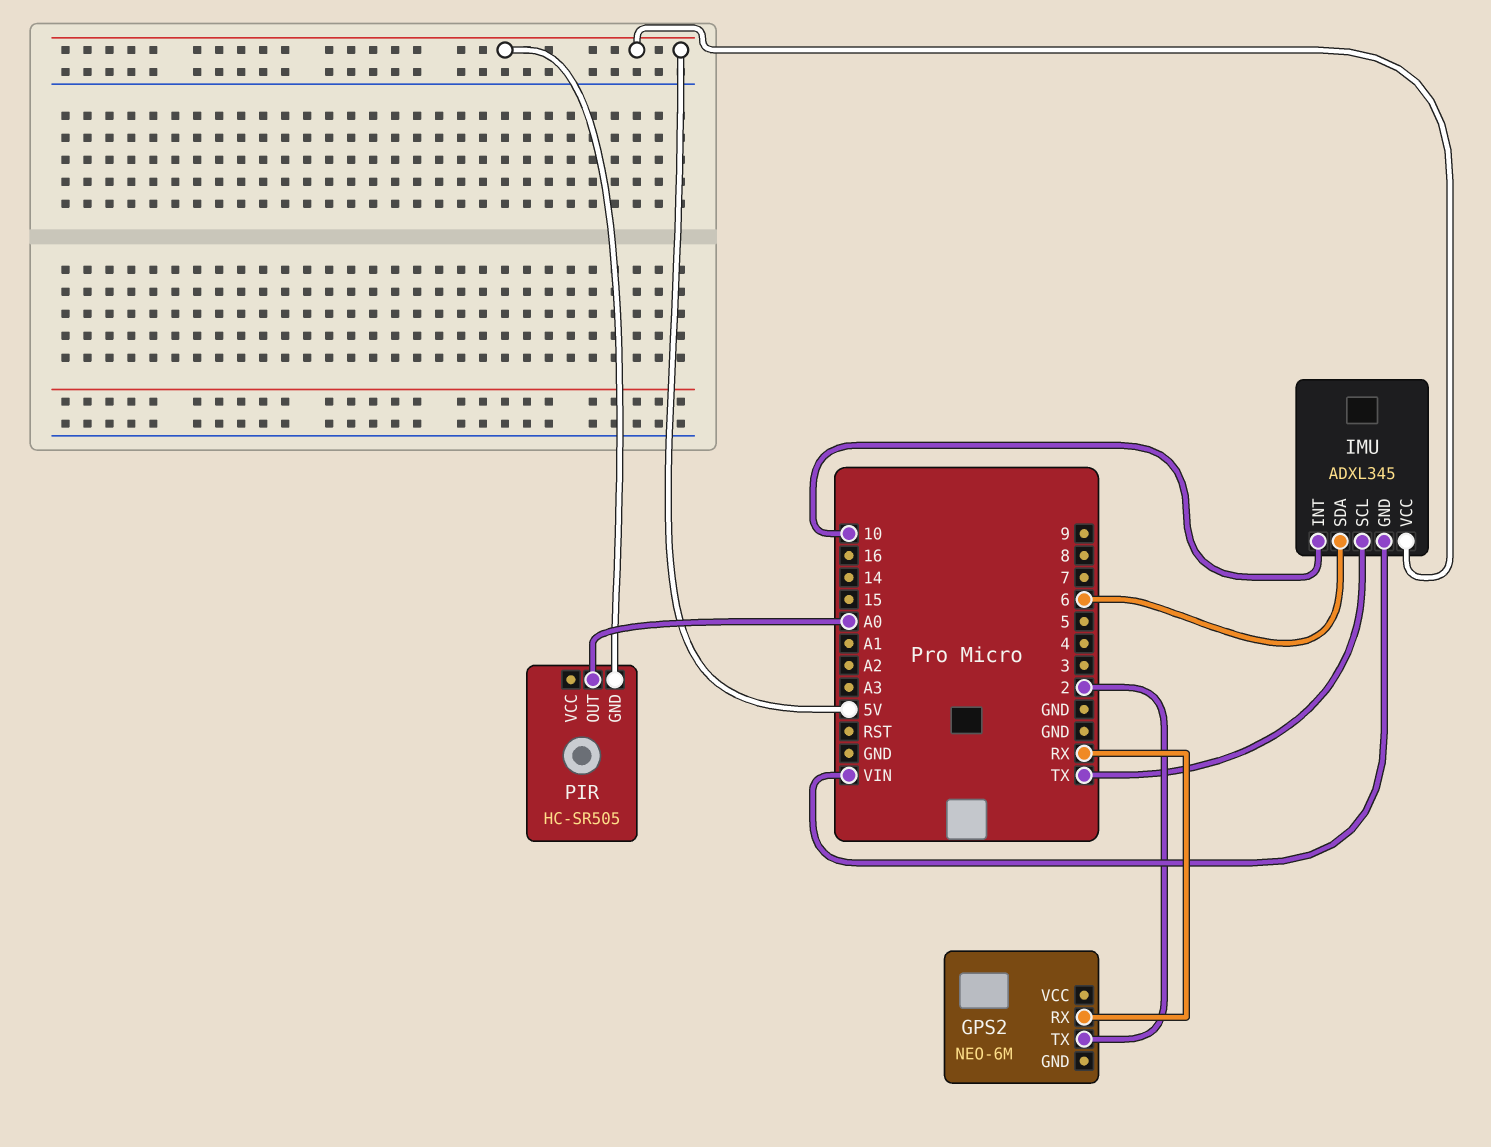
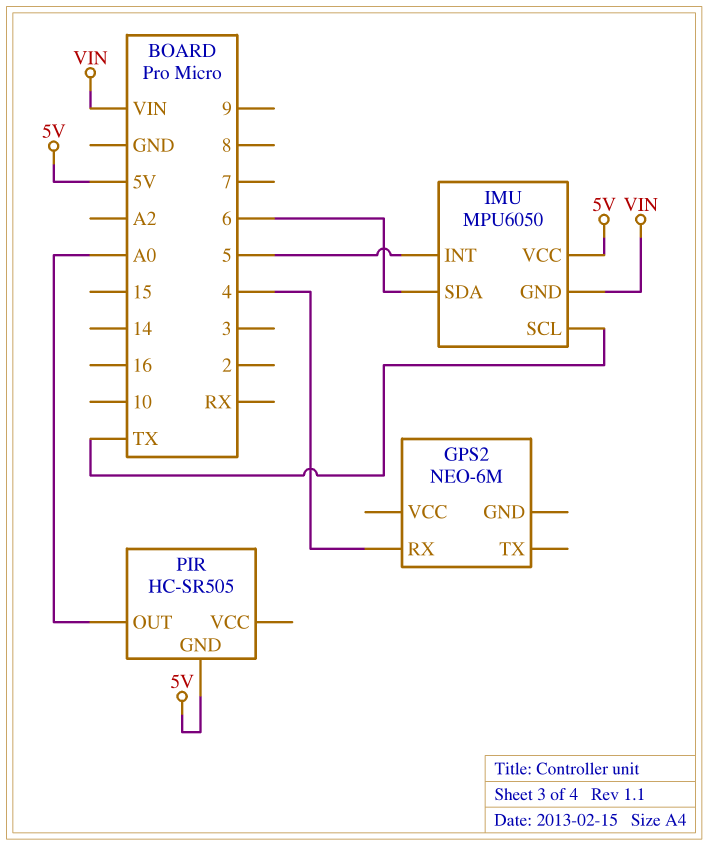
GPS2 pin RX: RX -> 4
GPS2 pin TX: 2 -> none
IMU: ADXL345 -> MPU6050
IMU pin INT: 10 -> 5

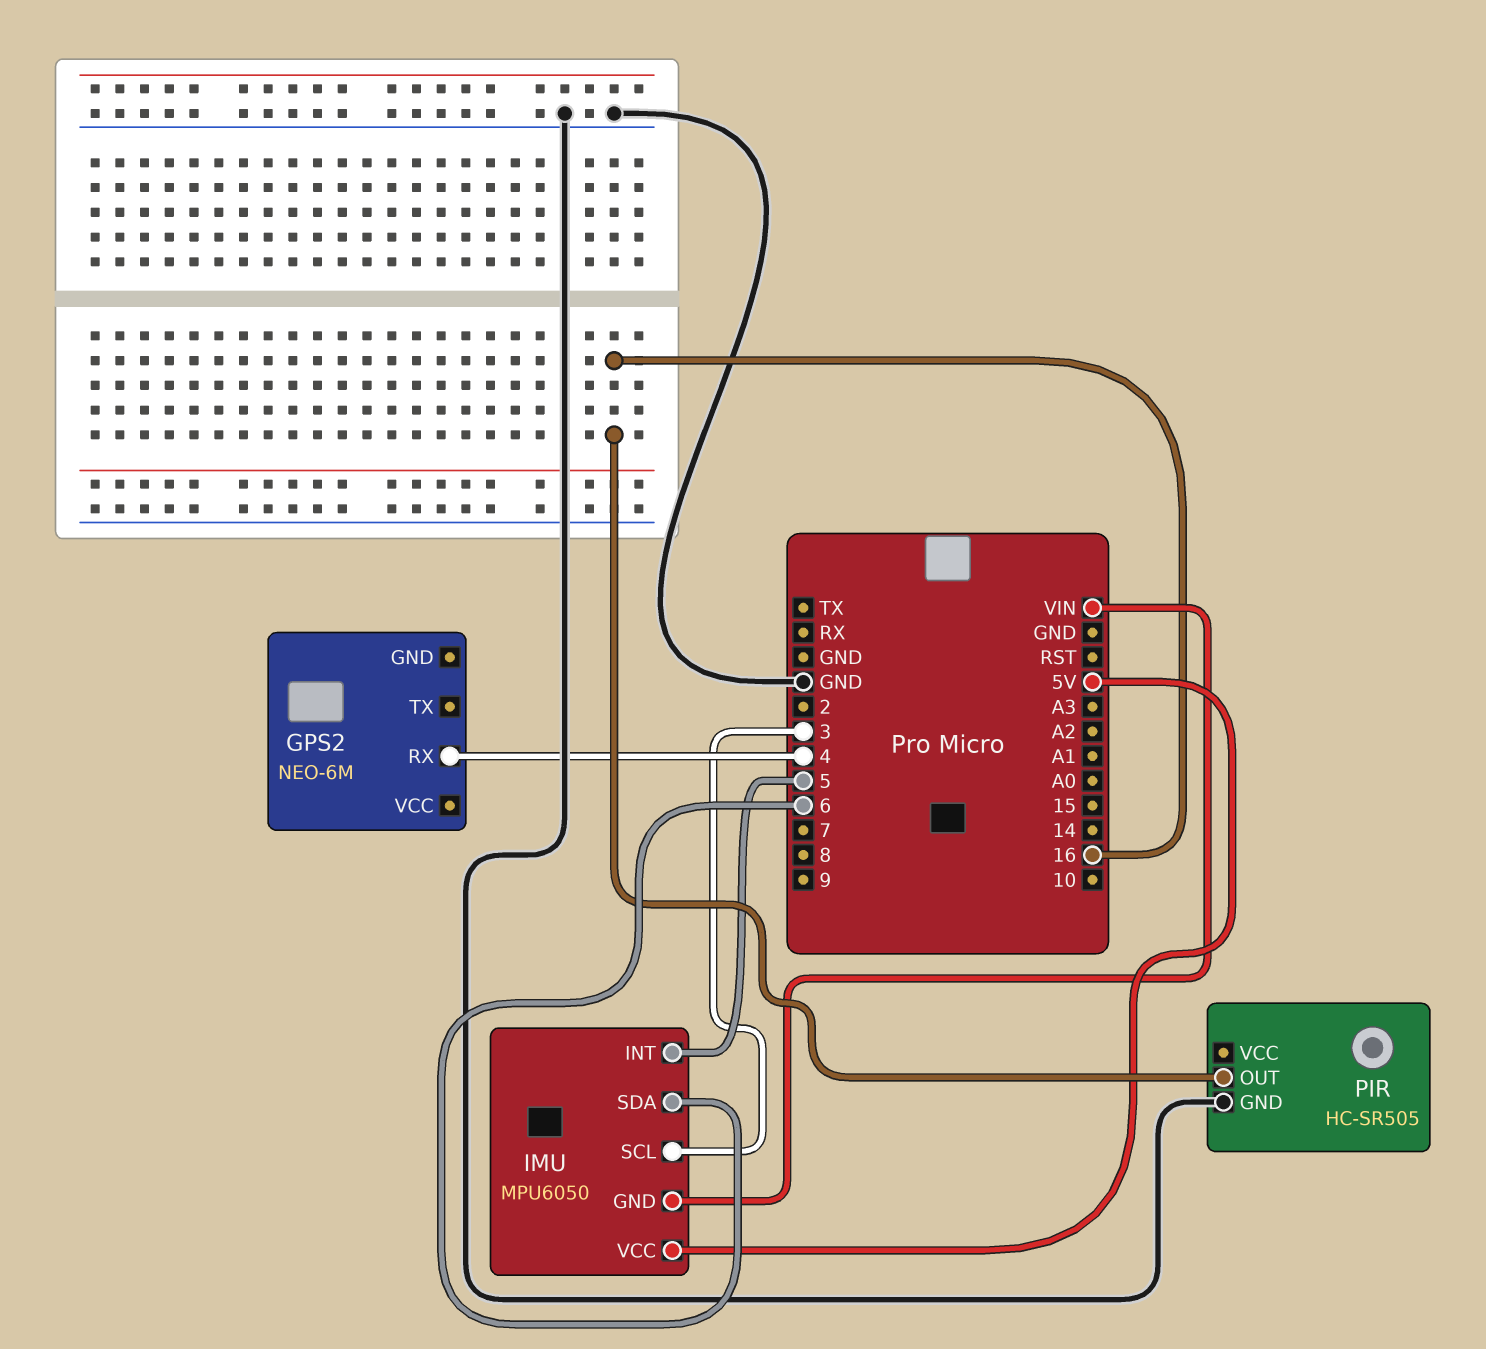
IMU pin SCL: TX -> 3
PIR pin GND: 5V -> GND
PIR pin OUT: A0 -> 16

